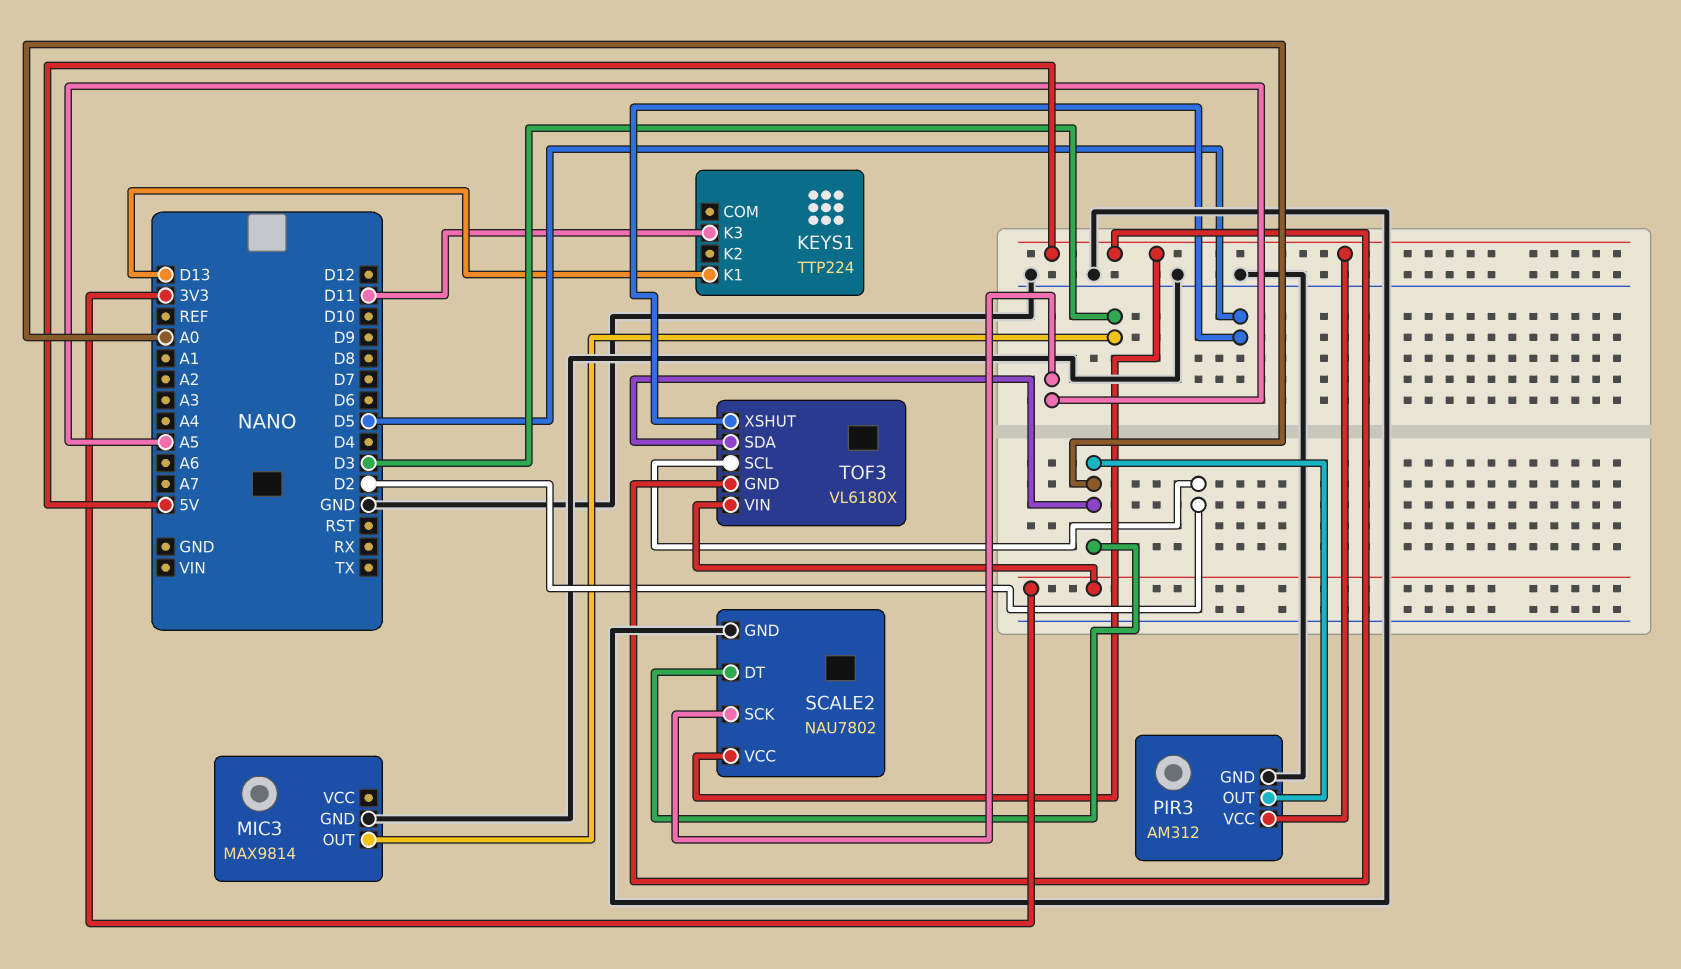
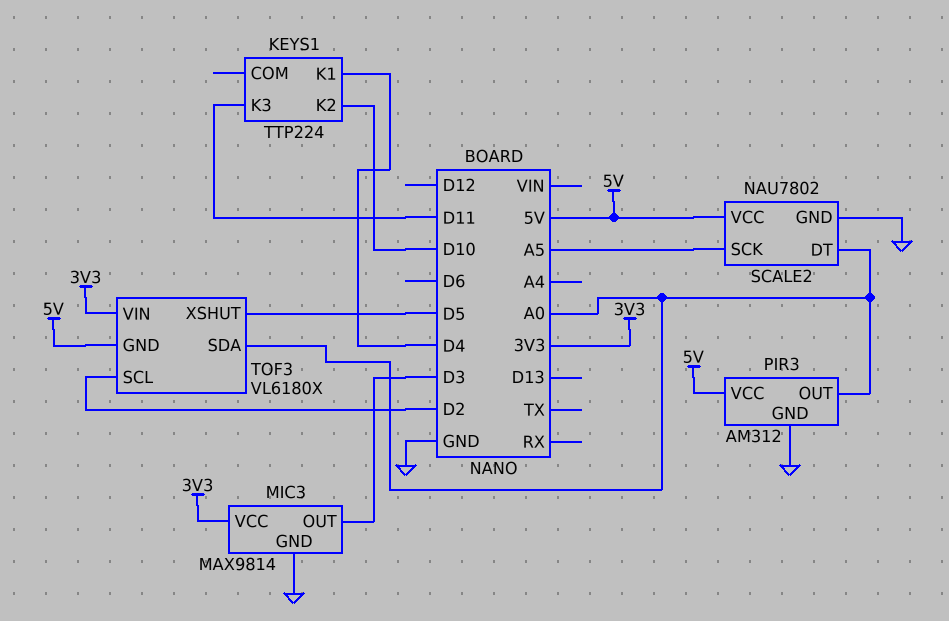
KEYS1 pin K1: D13 -> D4
KEYS1 pin K2: none -> D10
MIC3 pin VCC: none -> 3V3

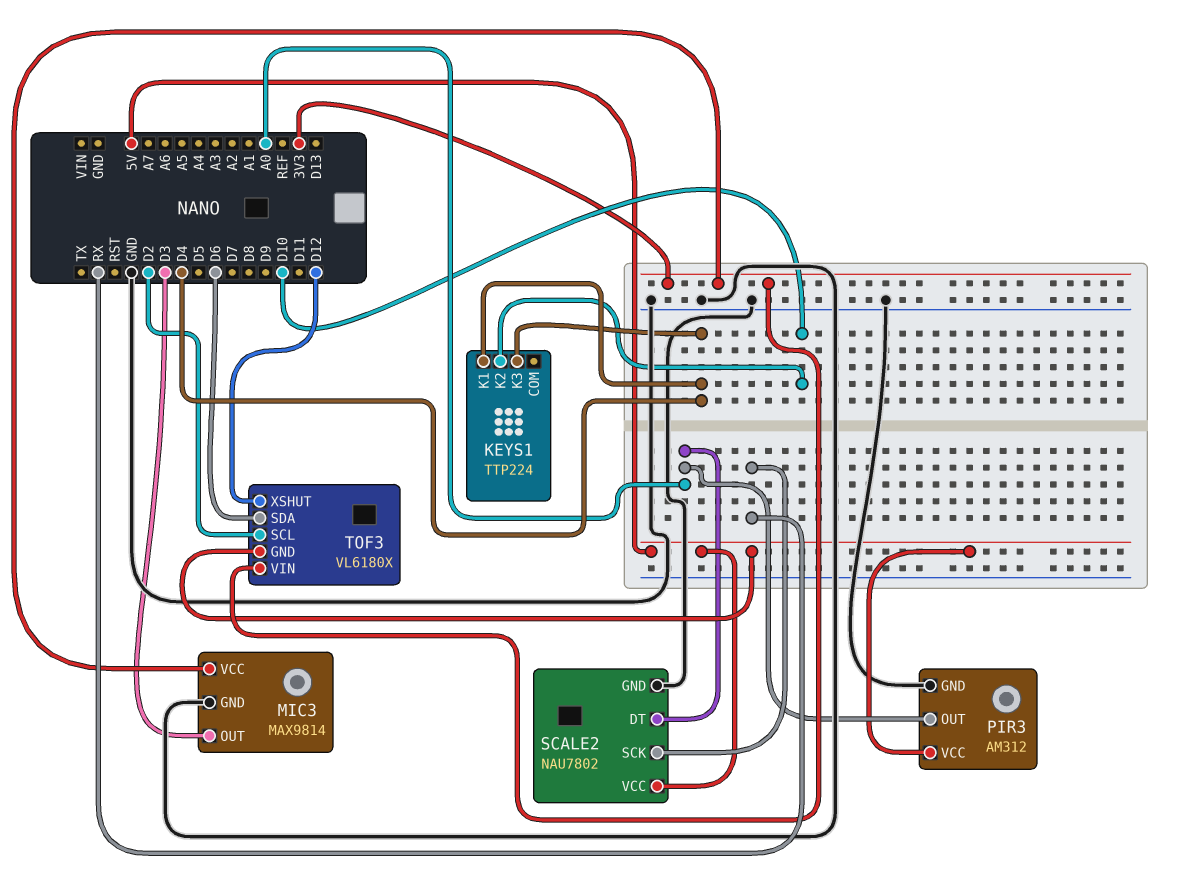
KEYS1 pin K3: D11 -> D4
SCALE2 pin SCK: A5 -> RX
TOF3 pin SDA: A0 -> D6
TOF3 pin XSHUT: D5 -> D12

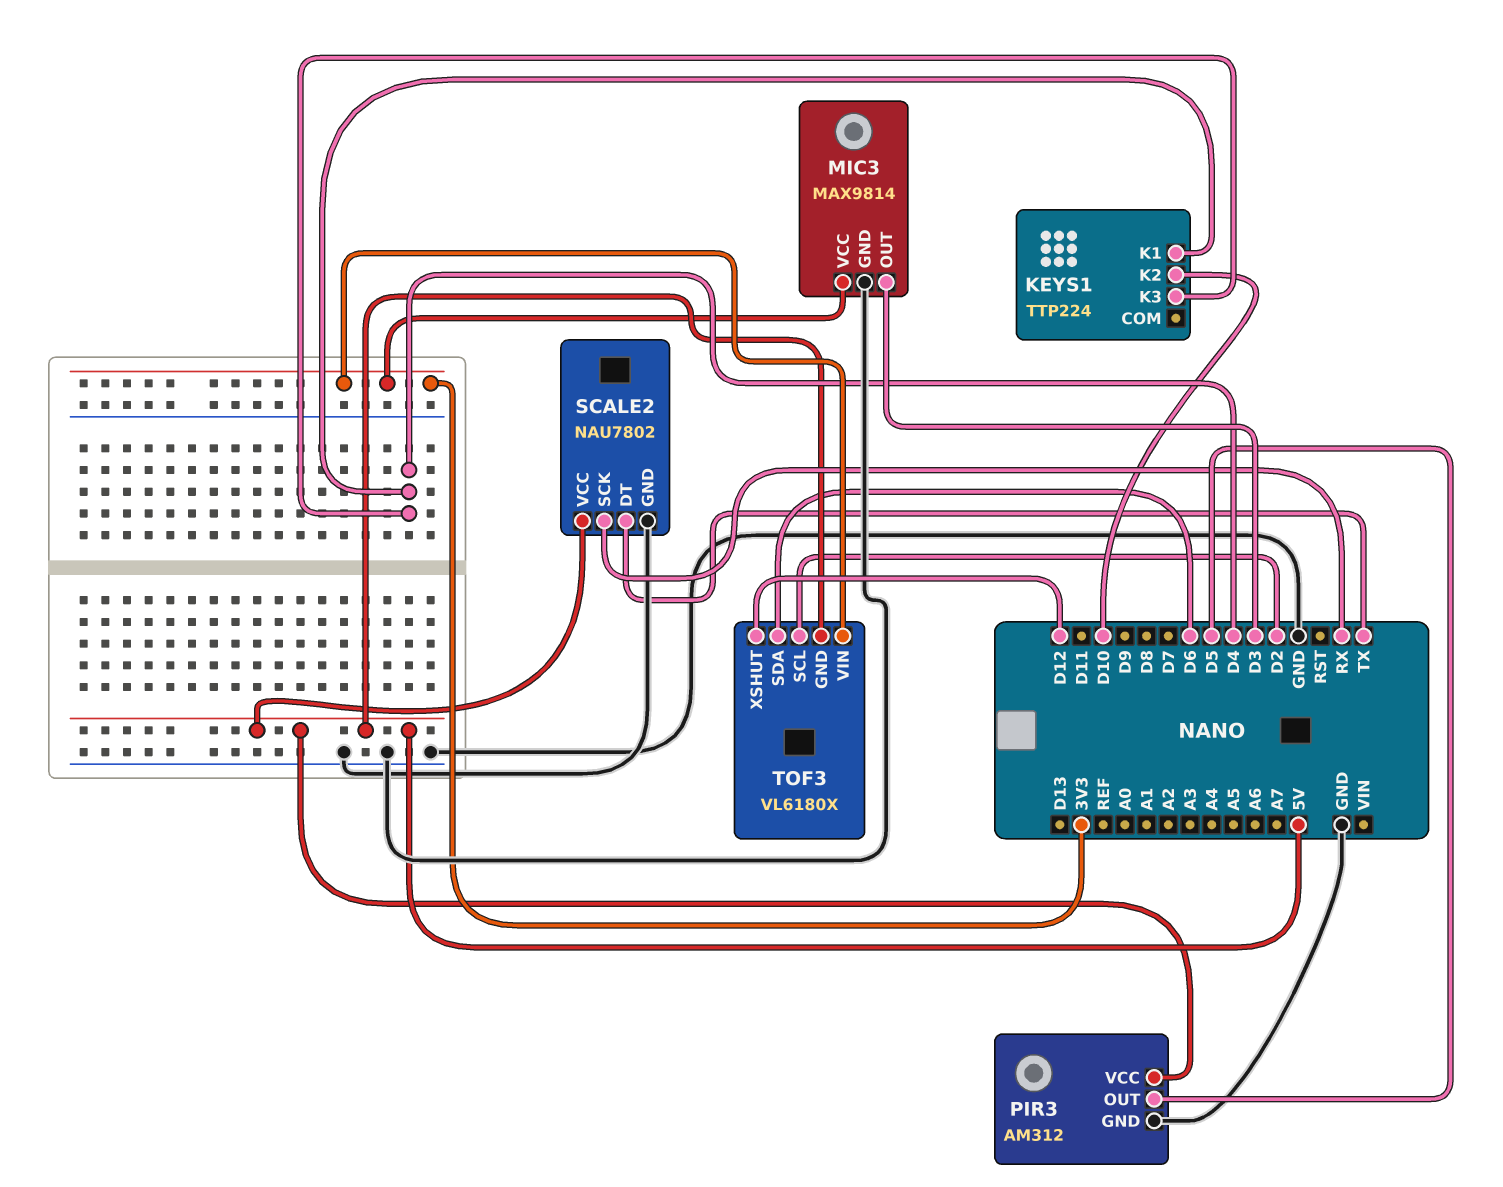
PIR3 pin OUT: A0 -> D5
SCALE2 pin DT: A0 -> TX

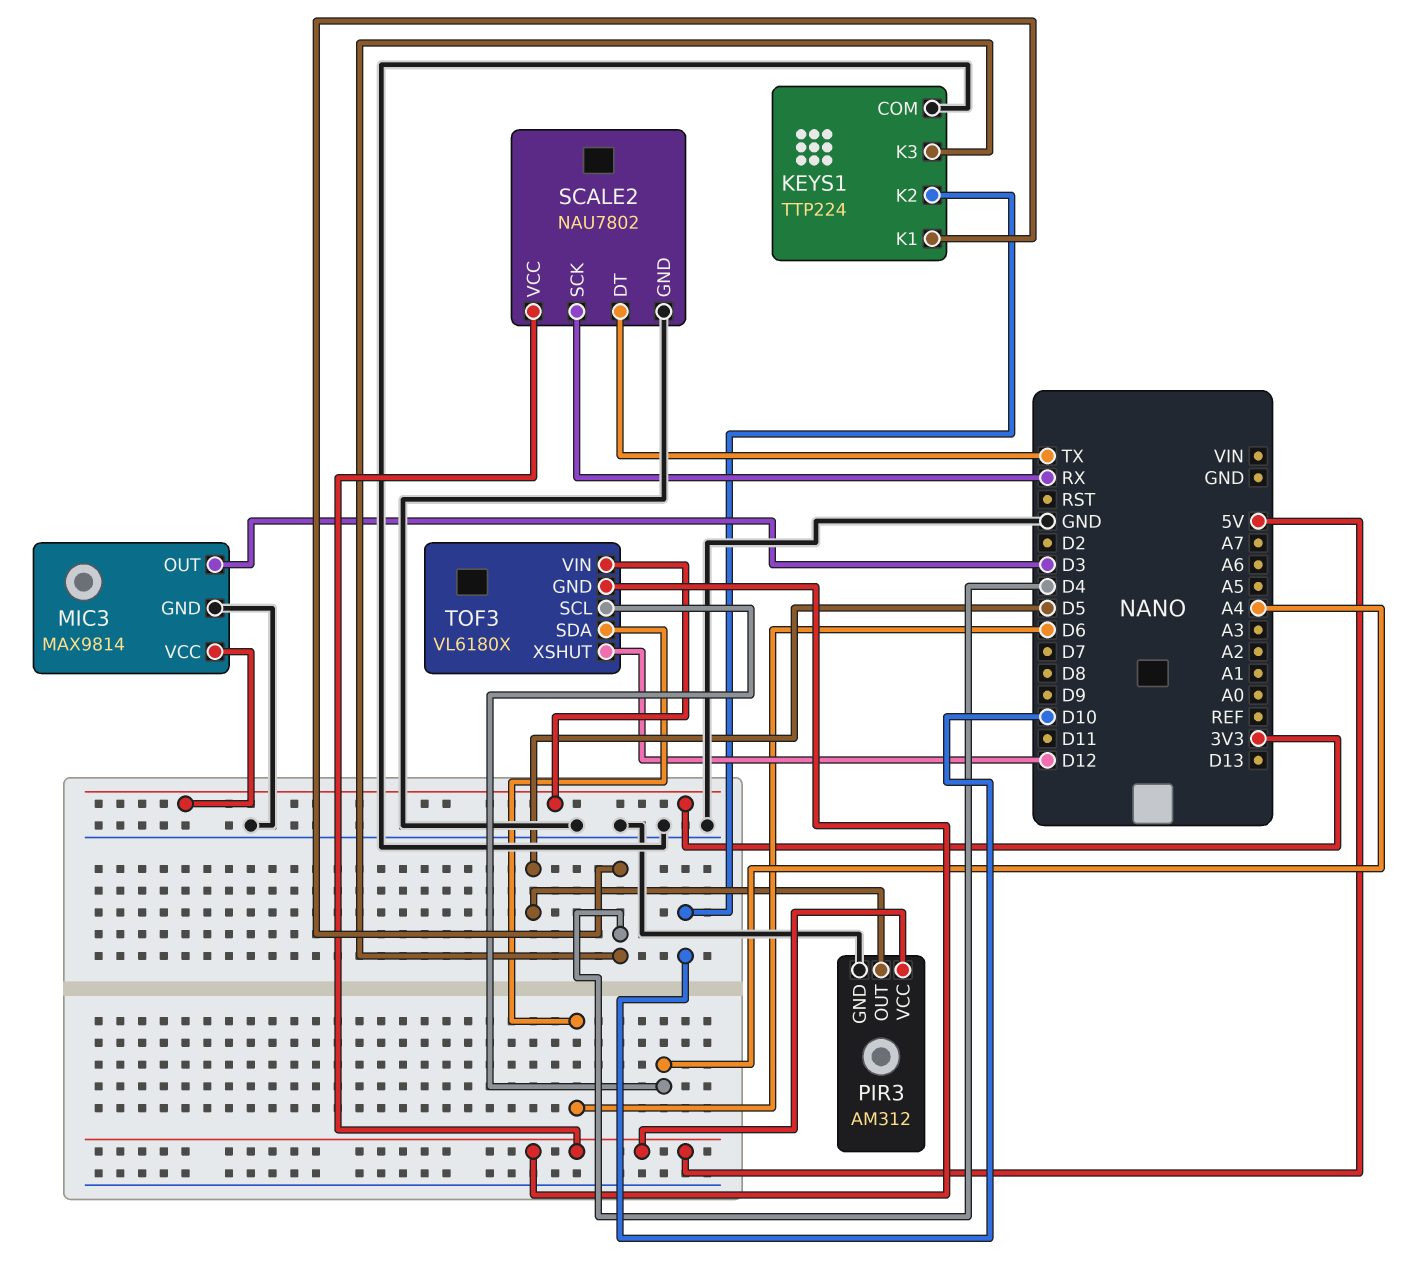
KEYS1 pin COM: none -> GND
TOF3 pin SCL: D2 -> A4

